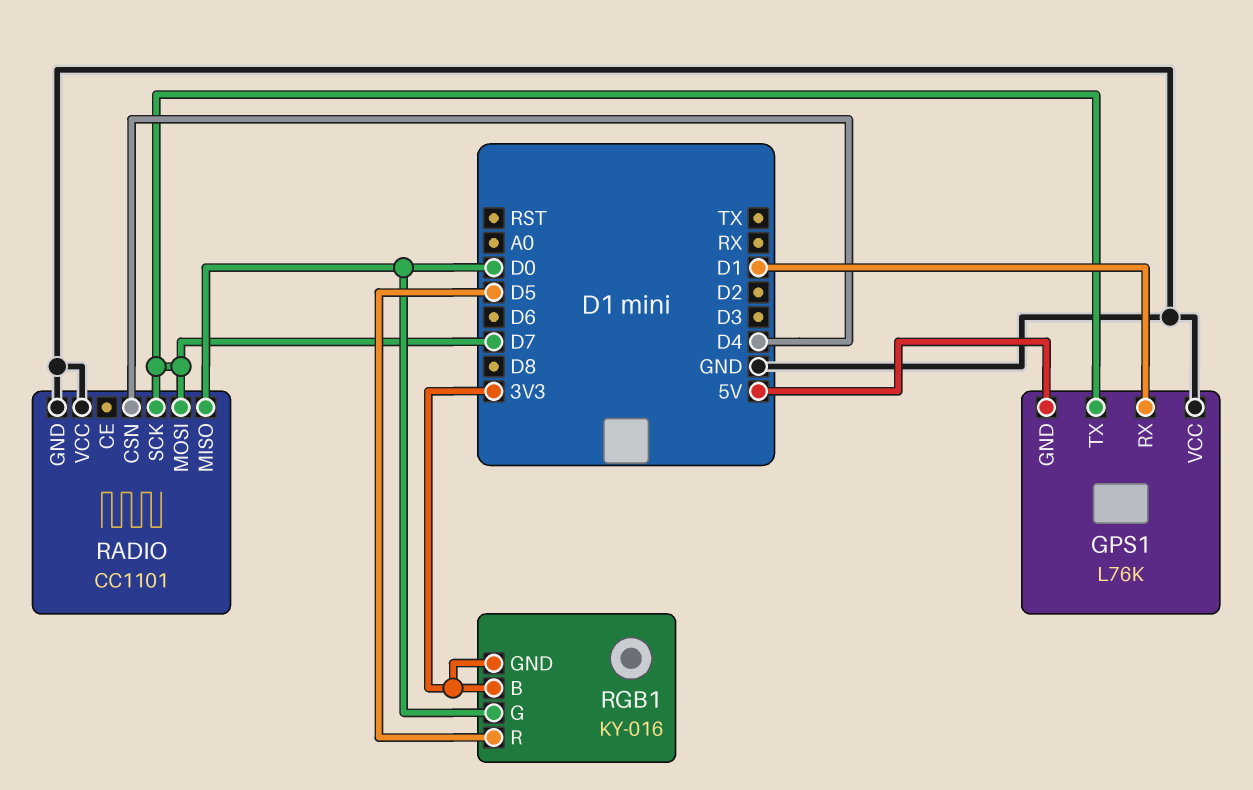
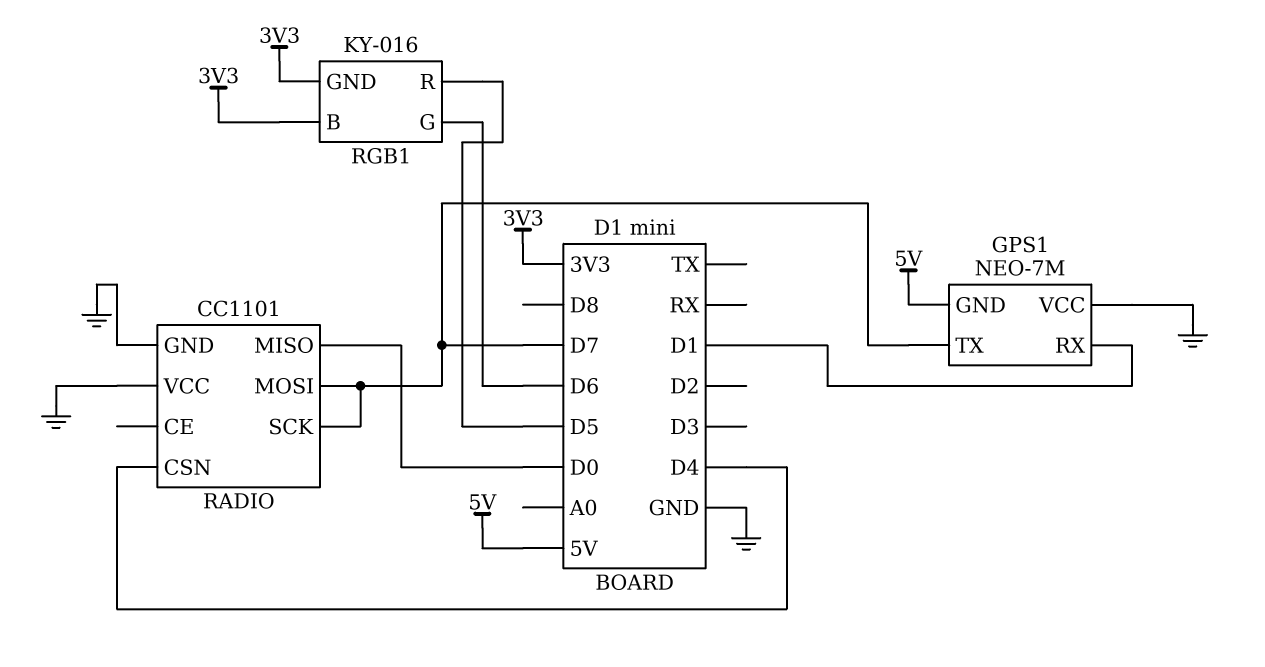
GPS1: L76K -> NEO-7M
RGB1 pin G: D0 -> D6

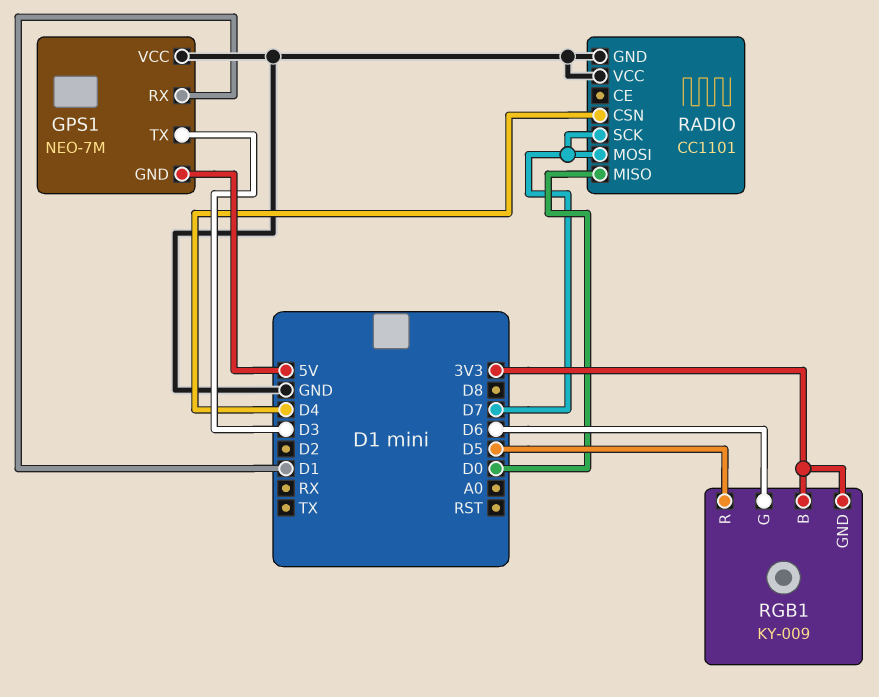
GPS1 pin TX: D7 -> D3
RGB1: KY-016 -> KY-009

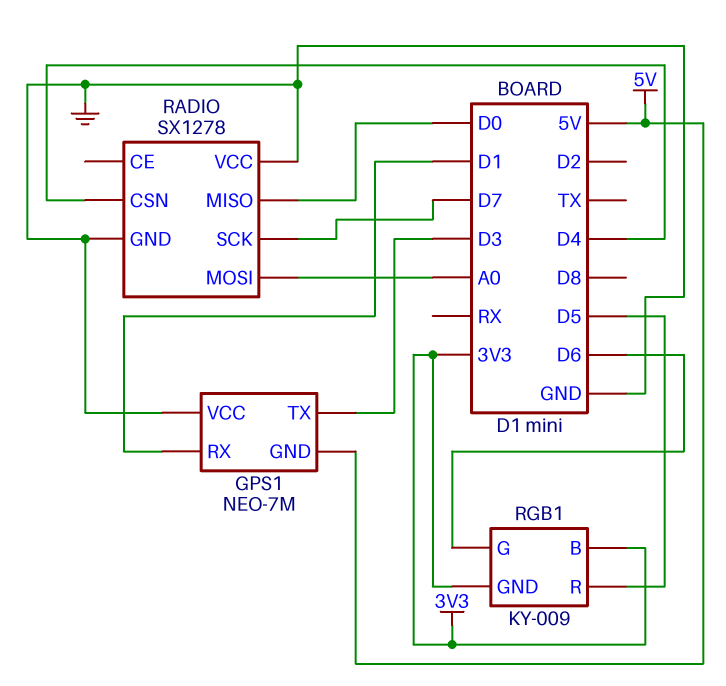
RADIO: CC1101 -> SX1278
RADIO pin MOSI: D7 -> A0

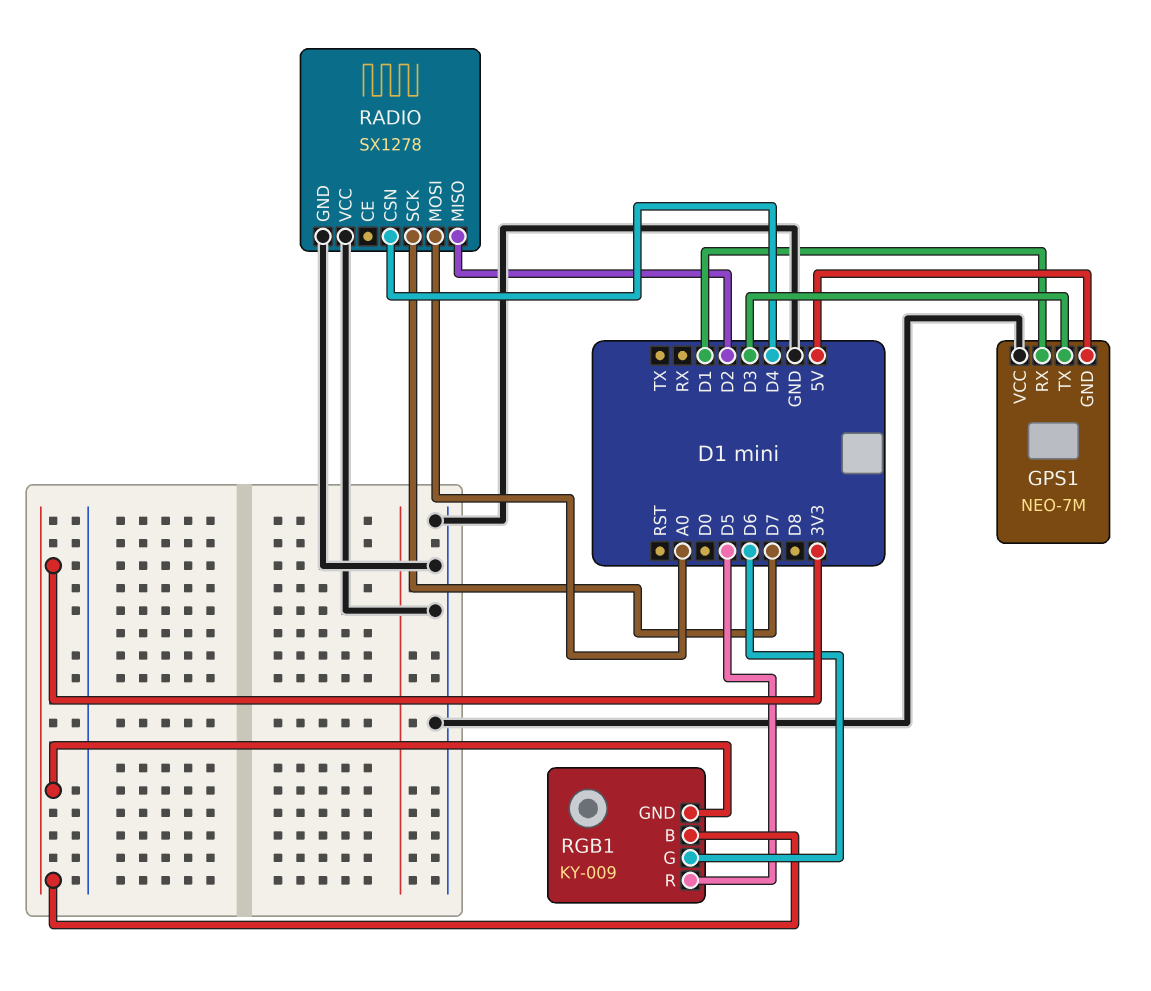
RADIO pin MISO: D0 -> D2

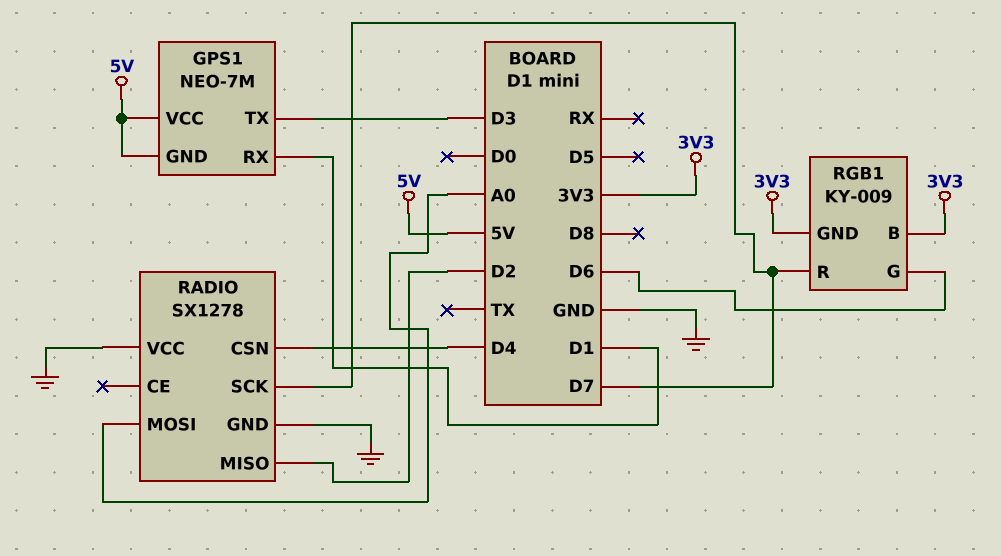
GPS1 pin VCC: GND -> 5V
RGB1 pin R: D5 -> D7

